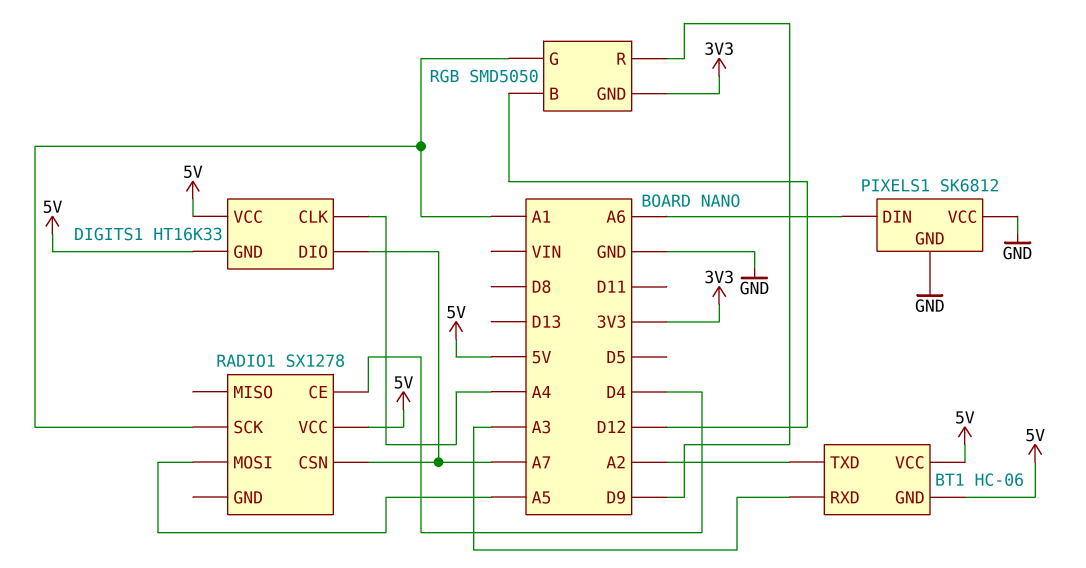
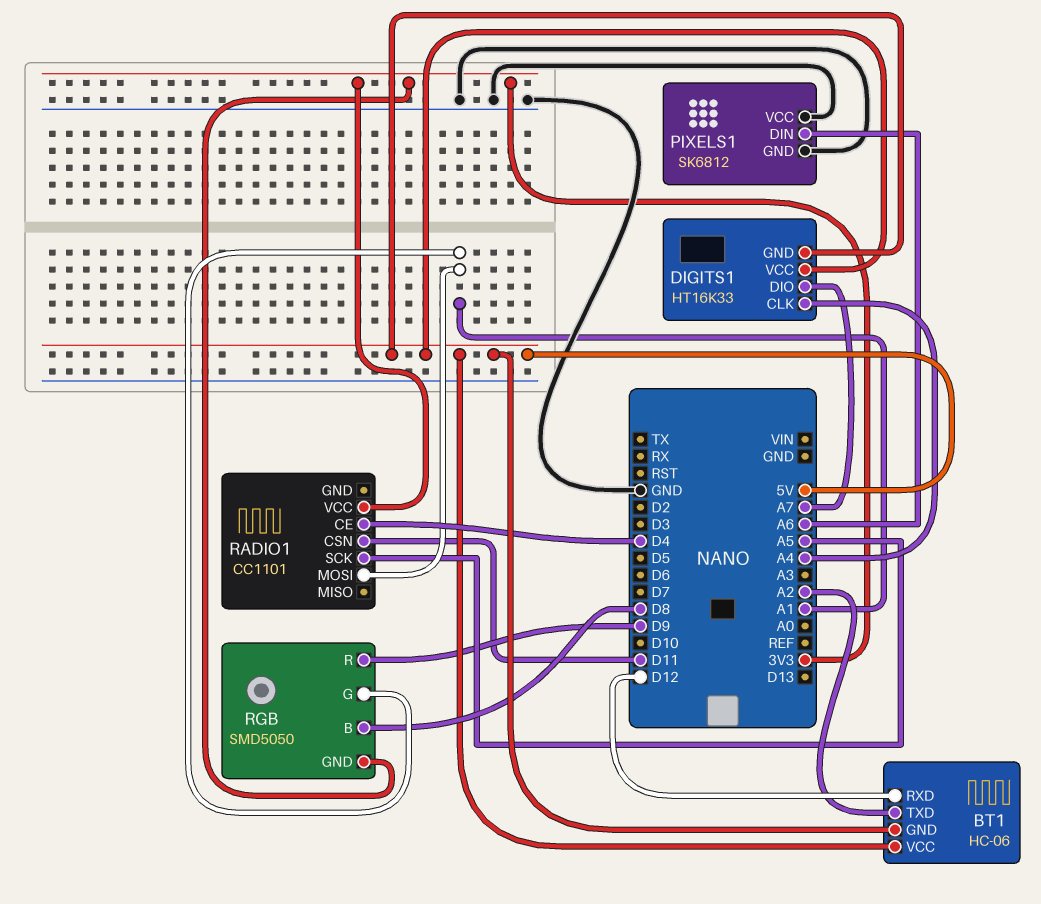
BT1 pin RXD: A3 -> D12
RADIO1: SX1278 -> CC1101
RADIO1 pin CSN: A7 -> D11
RADIO1 pin MOSI: A5 -> A1
RADIO1 pin SCK: A1 -> A5
RADIO1 pin VCC: 5V -> 3V3
RGB pin B: D12 -> D8

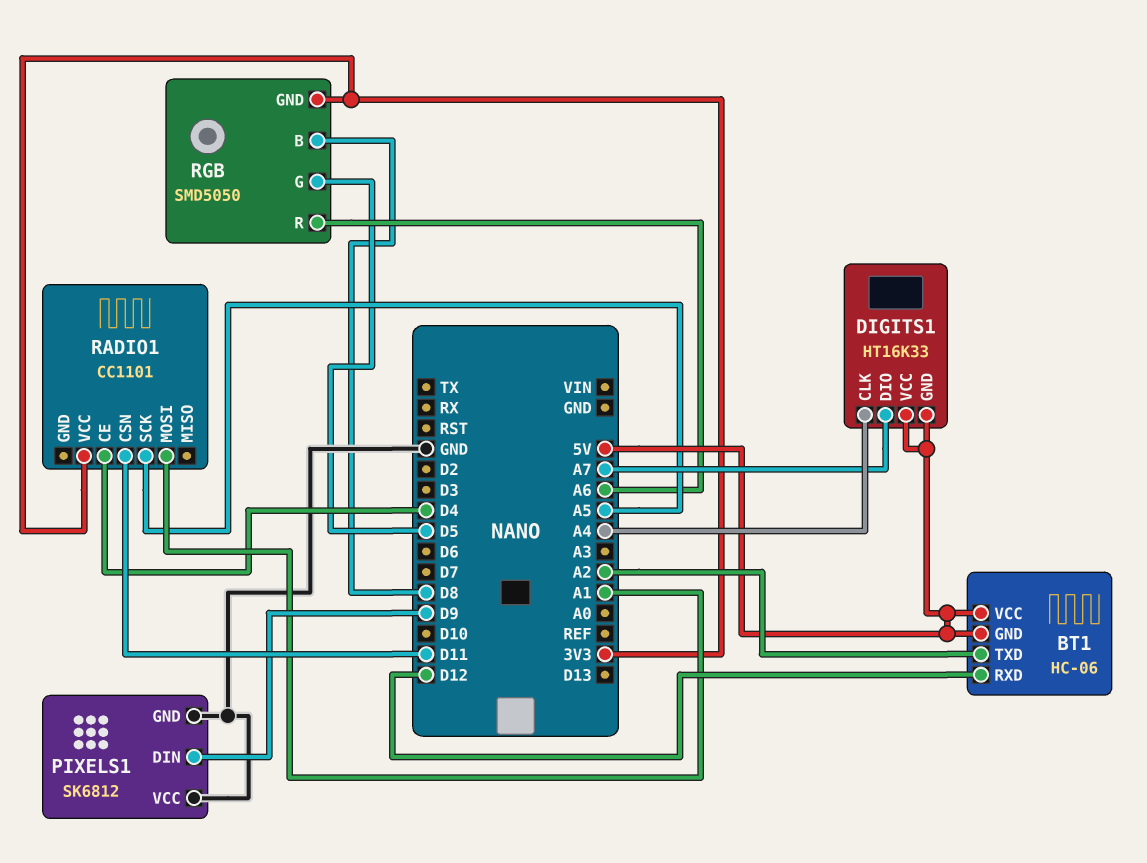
PIXELS1 pin DIN: A6 -> D9
RGB pin G: A1 -> D5
RGB pin R: D9 -> A6

